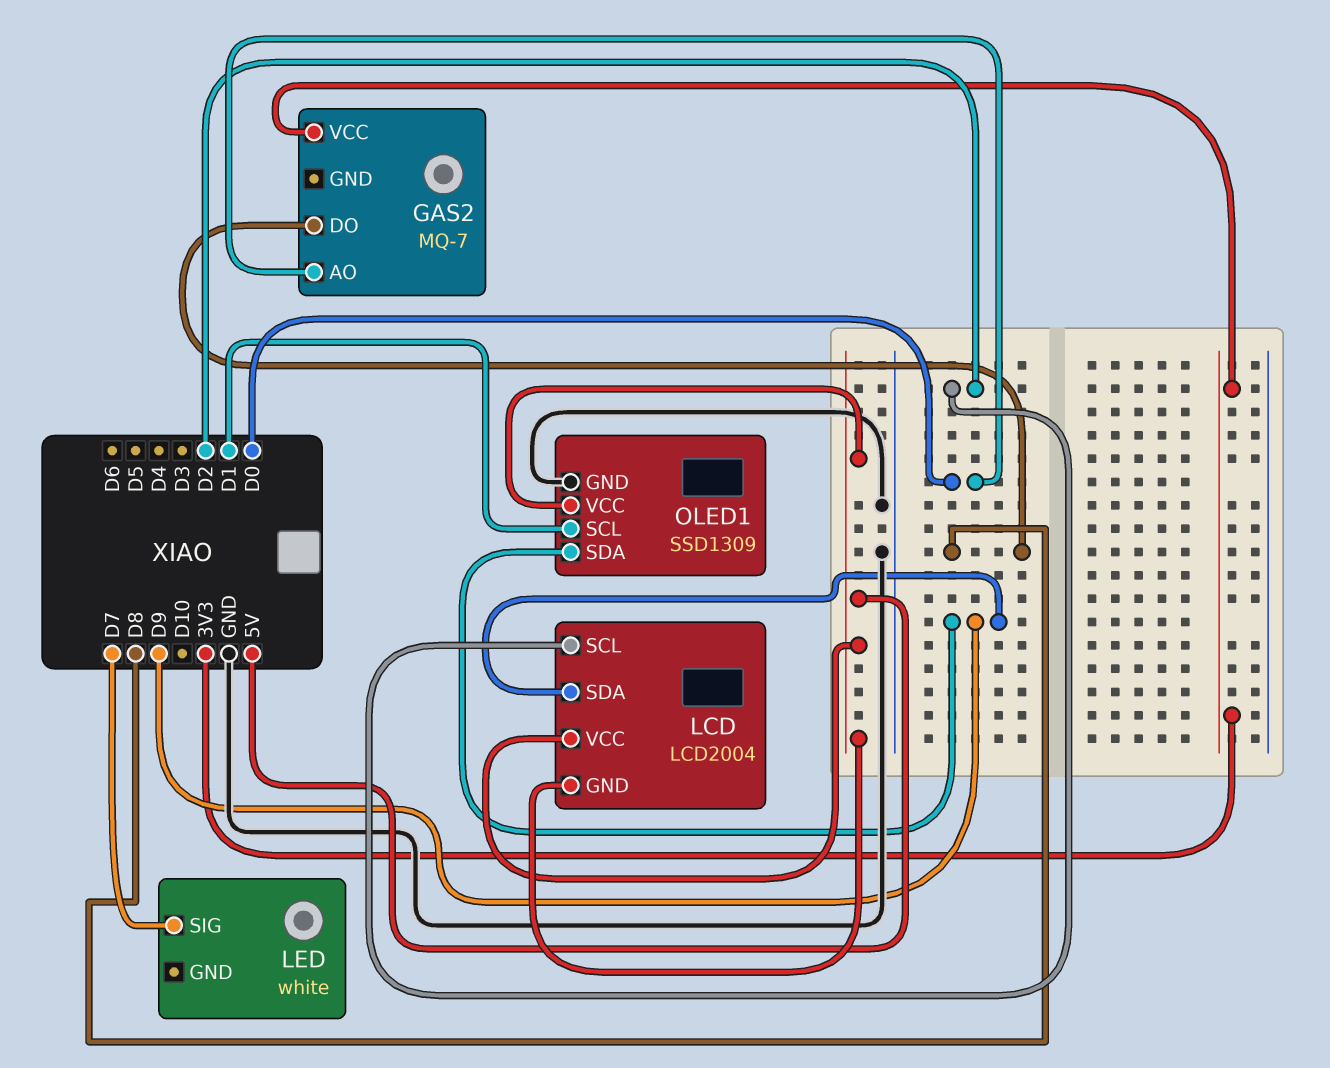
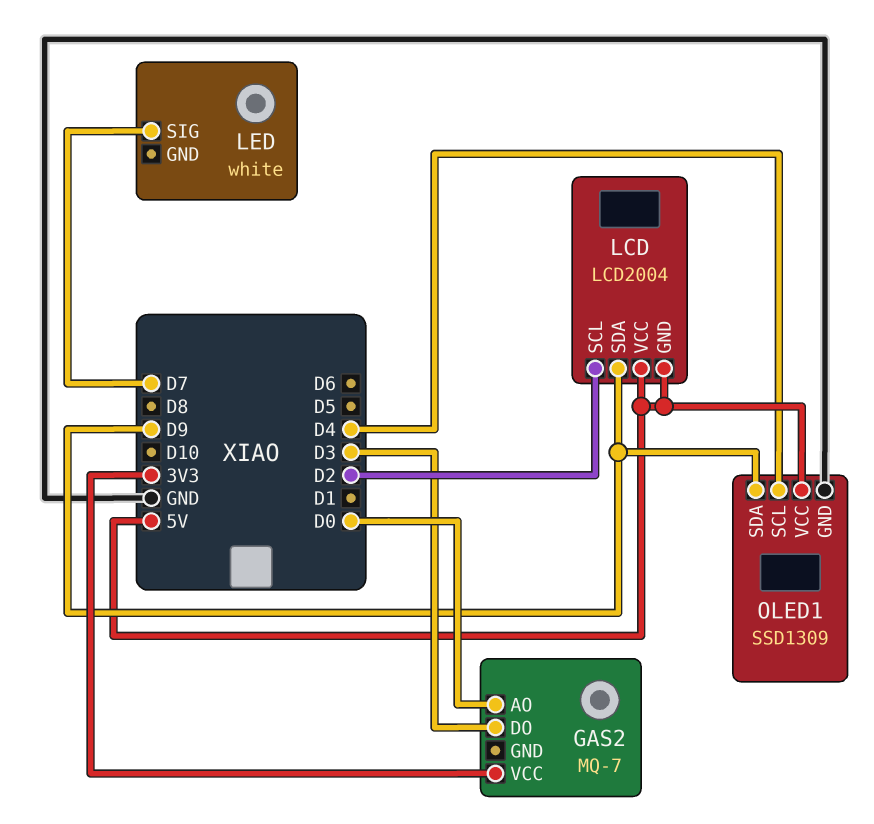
GAS2 pin DO: D8 -> D3
OLED1 pin SCL: D1 -> D4

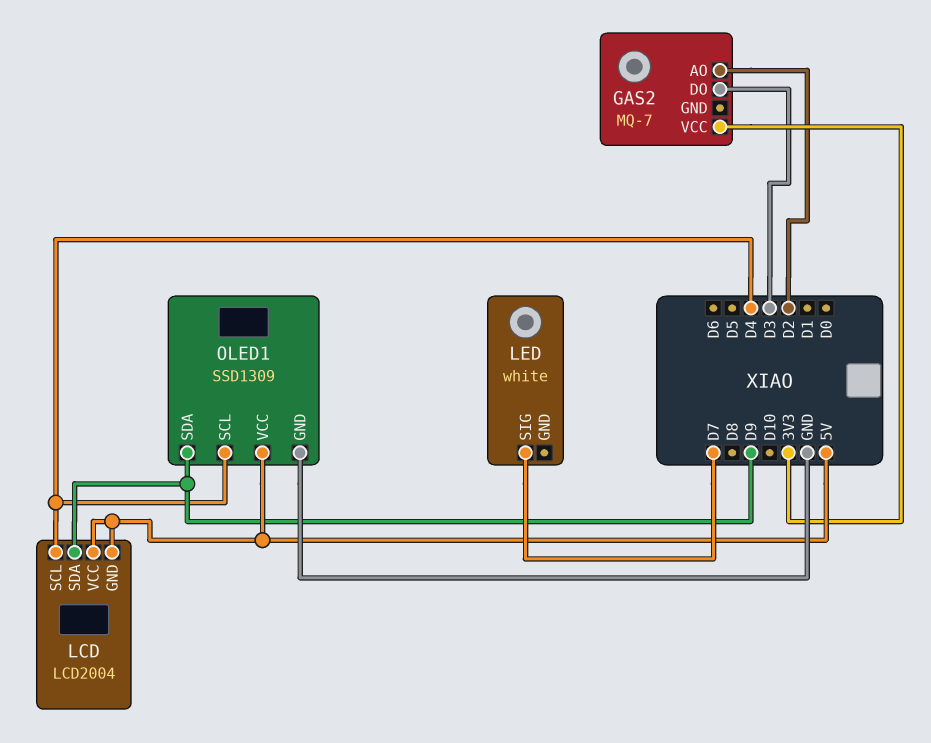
GAS2 pin AO: D0 -> D2
LCD pin SCL: D2 -> D4

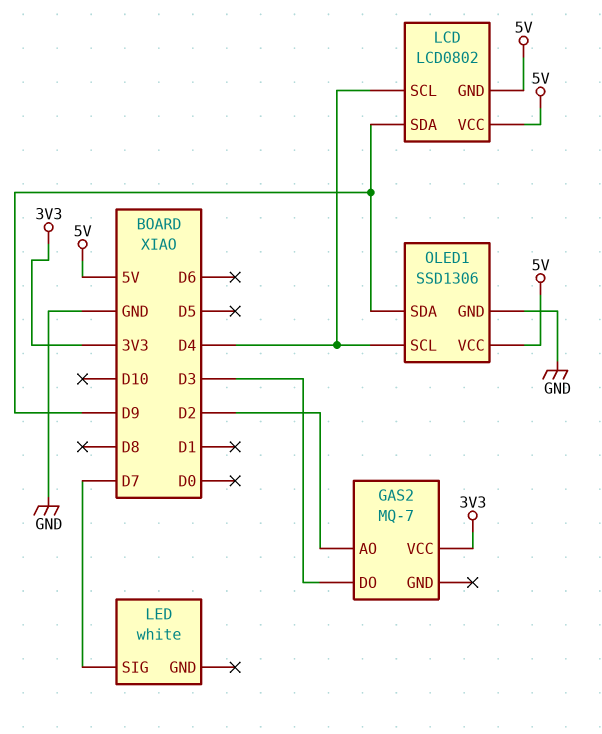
LCD: LCD2004 -> LCD0802
OLED1: SSD1309 -> SSD1306

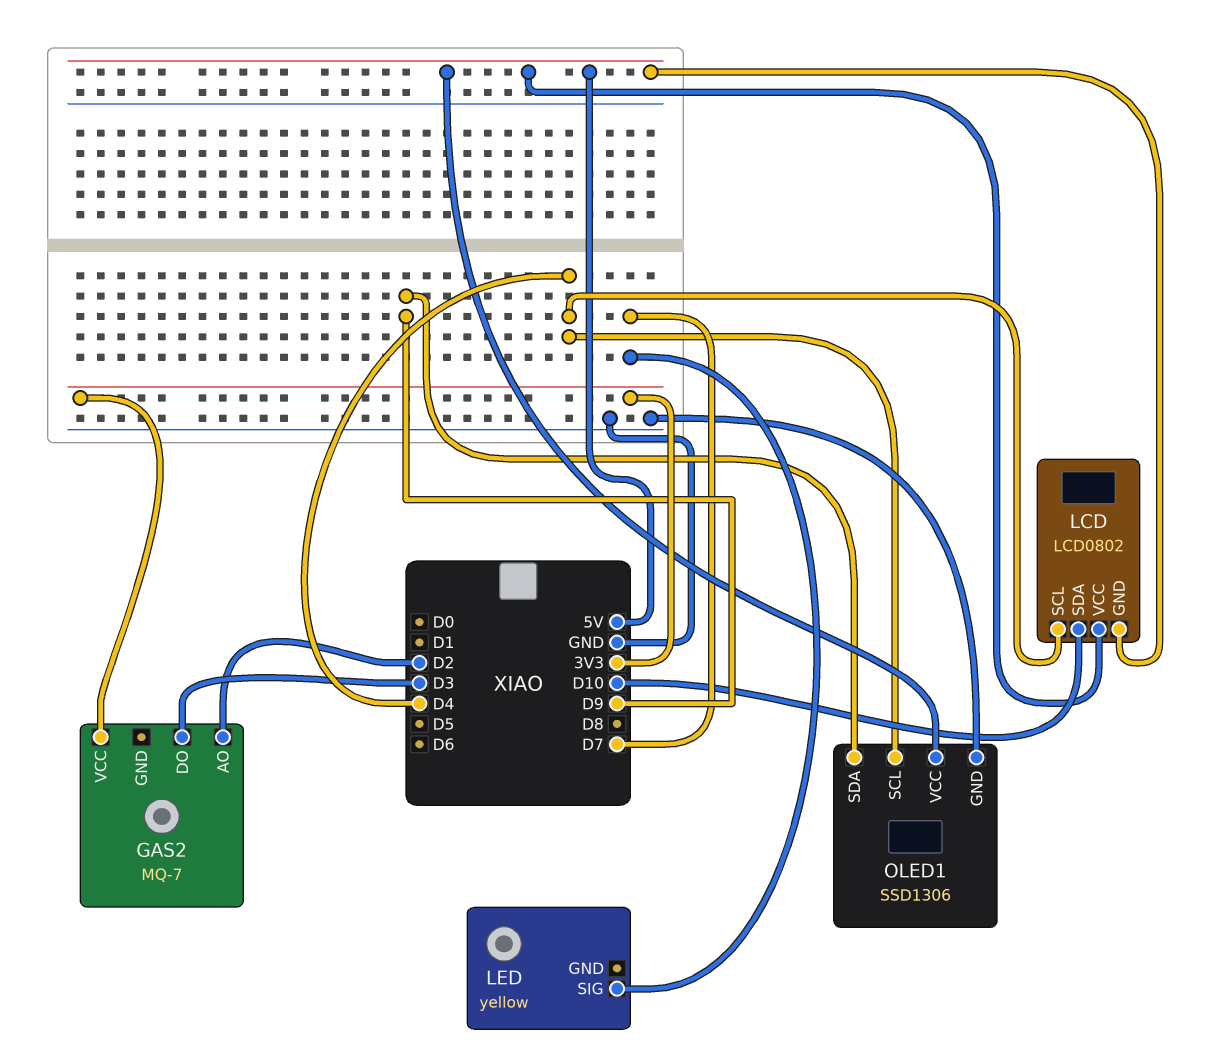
LCD pin SDA: D9 -> D10
LED: white -> yellow

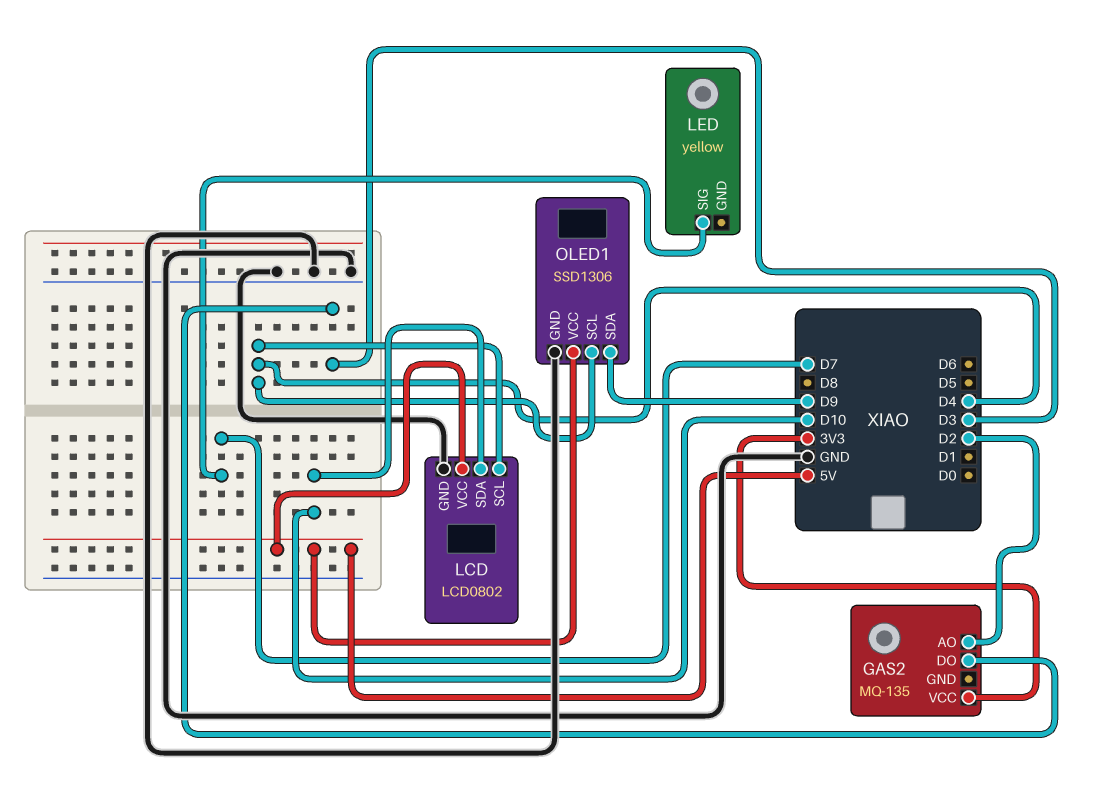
GAS2: MQ-7 -> MQ-135
LCD pin GND: 5V -> GND

